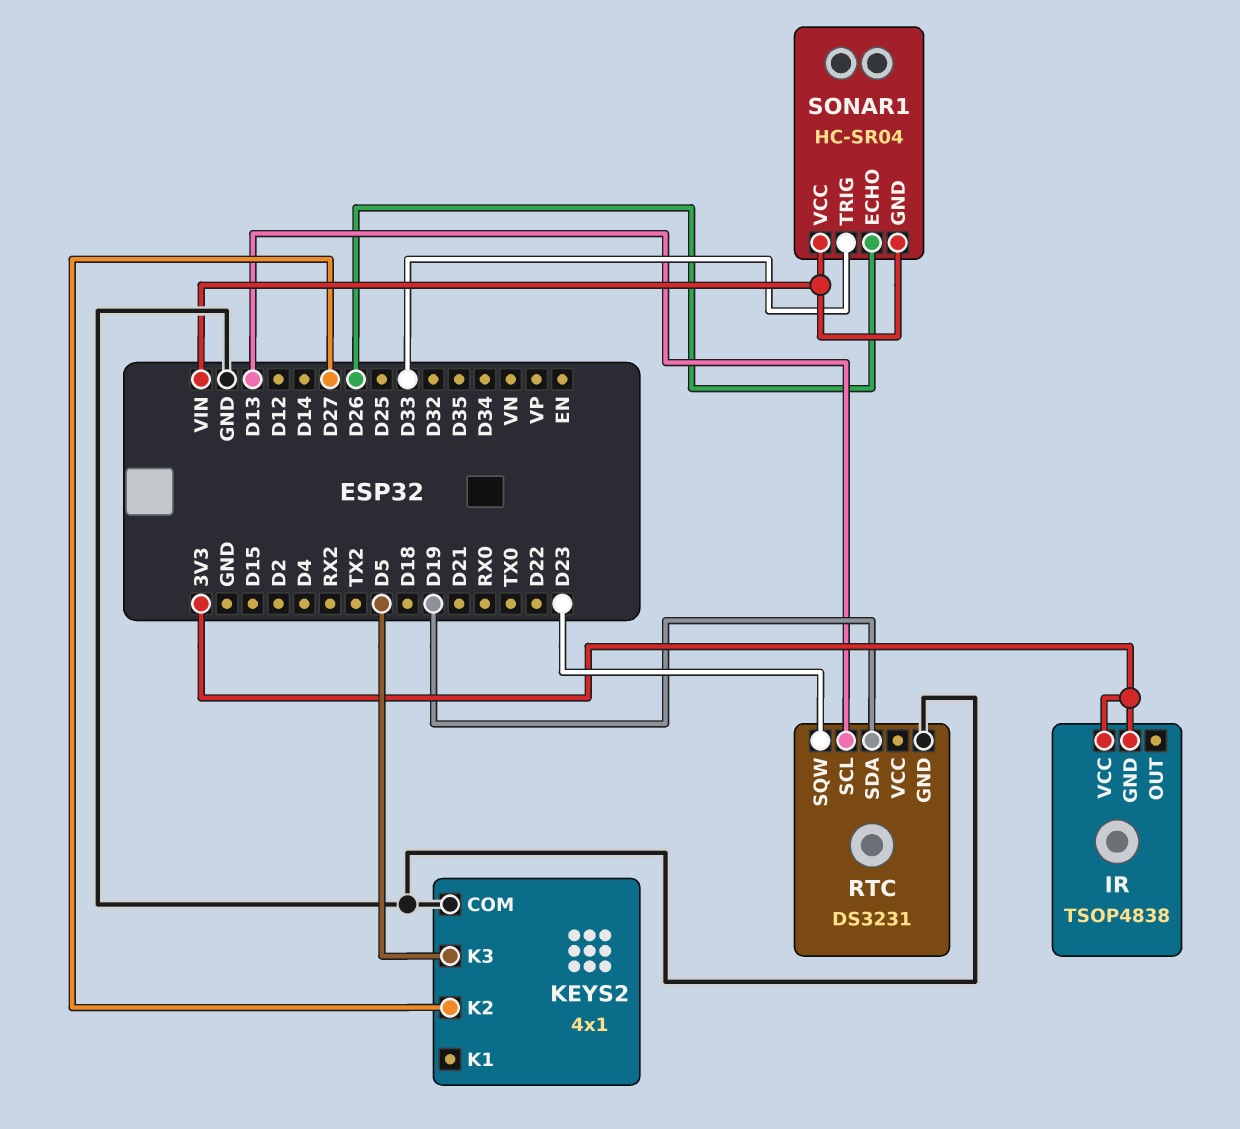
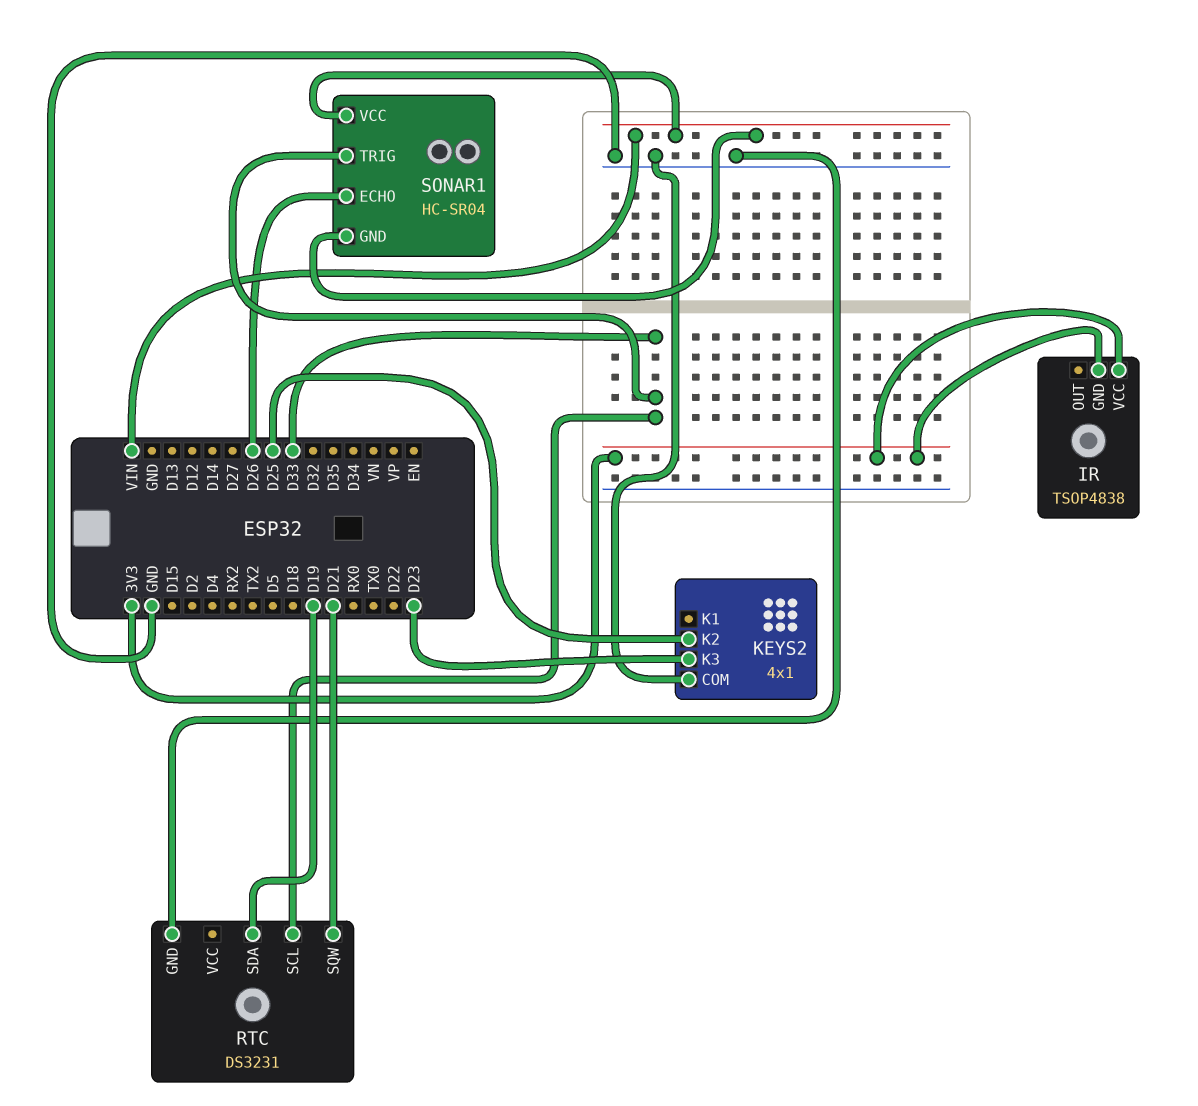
KEYS2 pin K2: D27 -> D25
KEYS2 pin K3: D5 -> D23
RTC pin SCL: D13 -> D33
RTC pin SQW: D23 -> D21

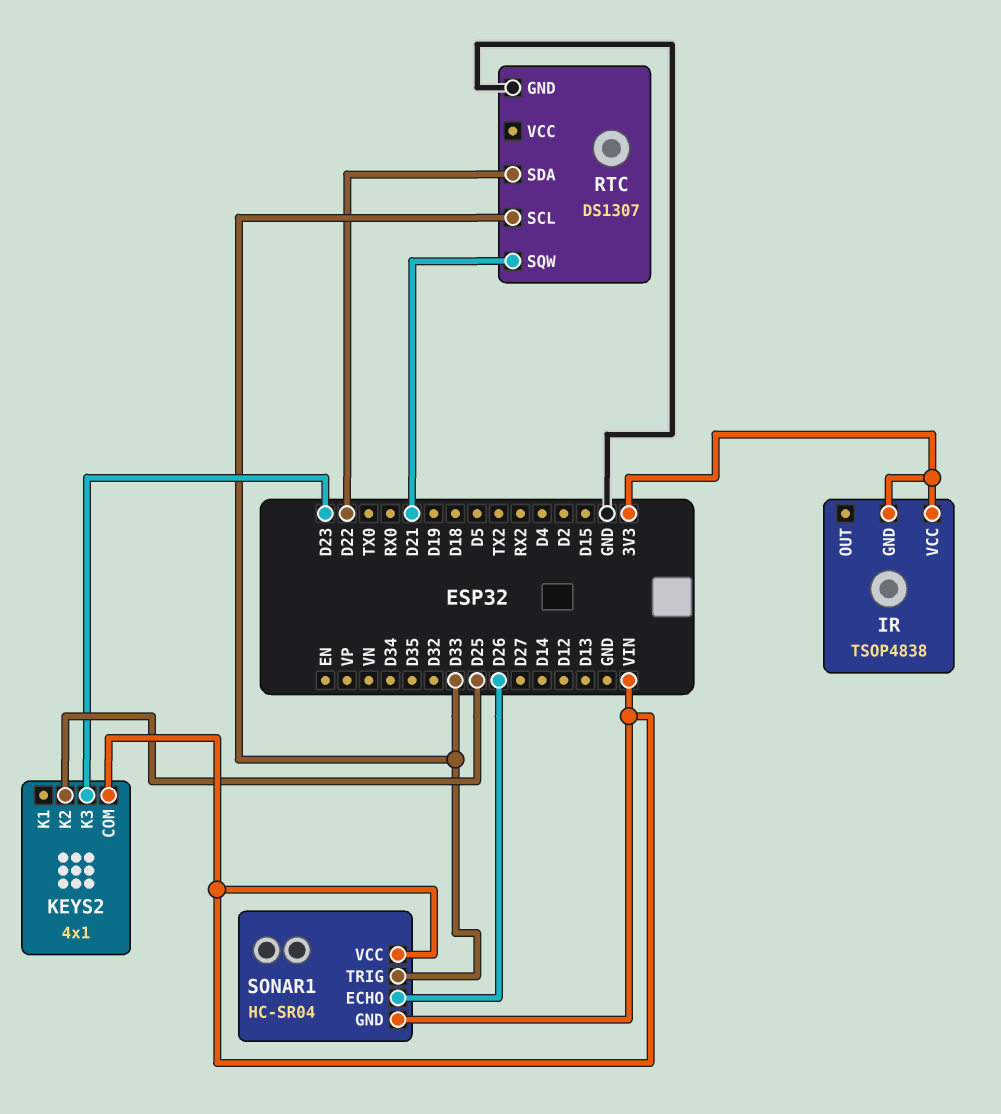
KEYS2 pin COM: GND -> VIN
RTC: DS3231 -> DS1307
RTC pin SDA: D19 -> D22

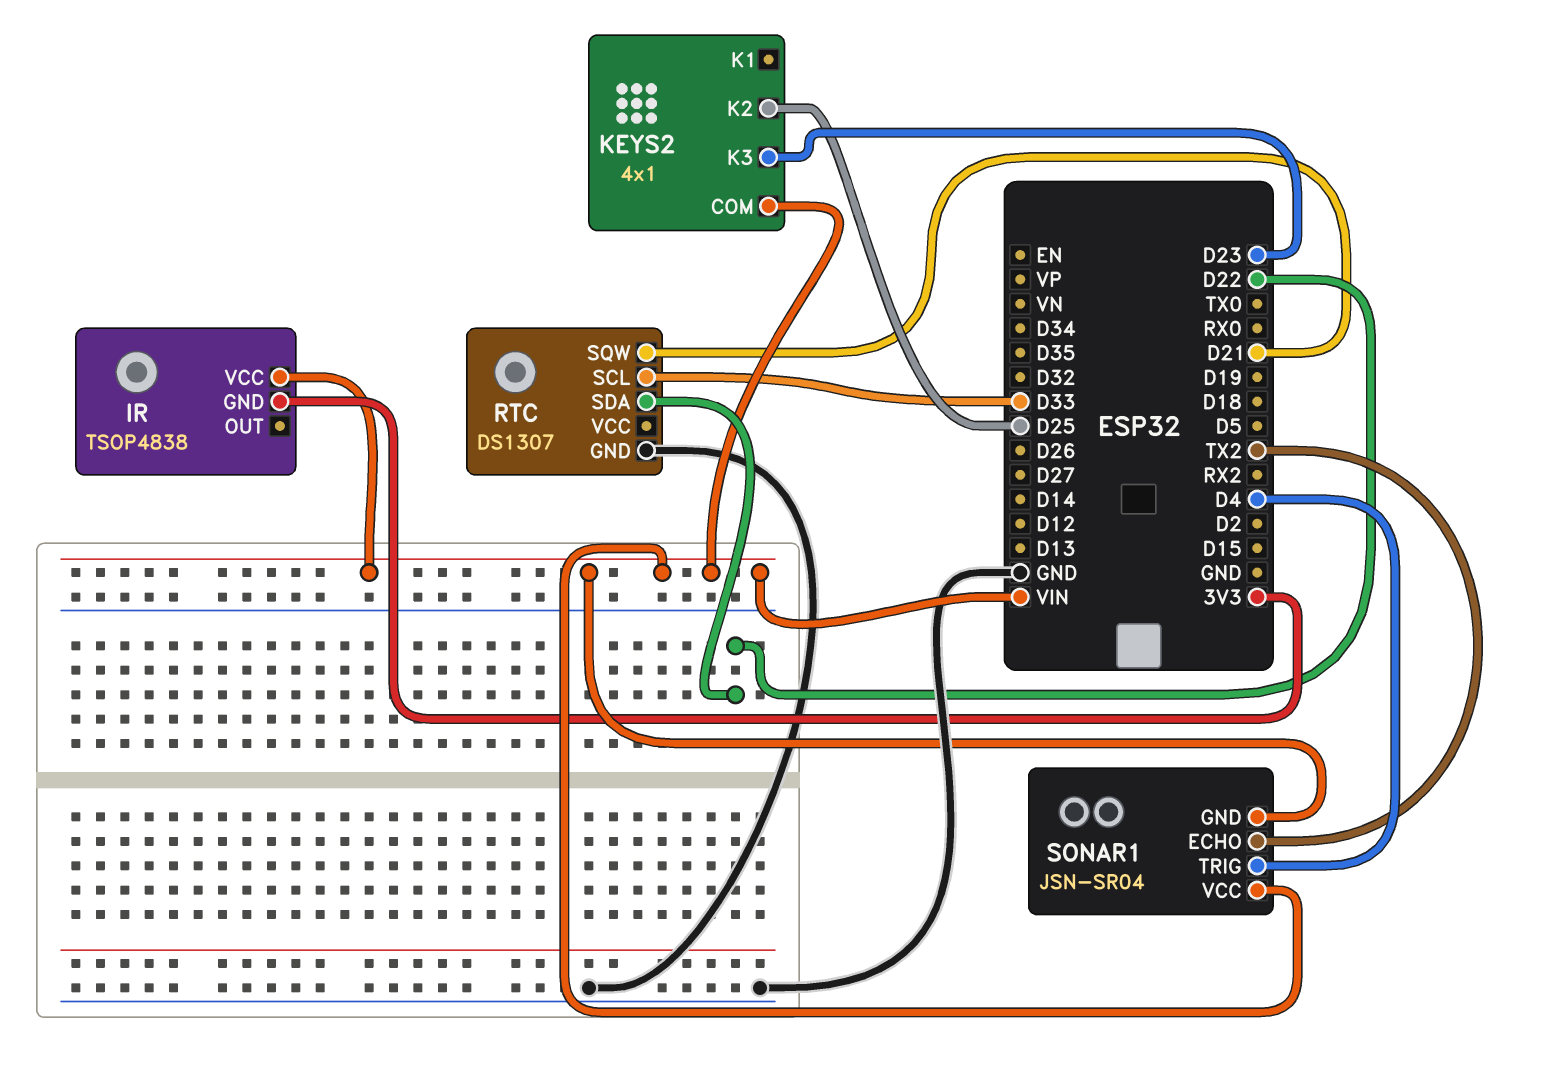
IR pin VCC: 3V3 -> VIN
SONAR1: HC-SR04 -> JSN-SR04
SONAR1 pin ECHO: D26 -> TX2
SONAR1 pin TRIG: D33 -> D4

